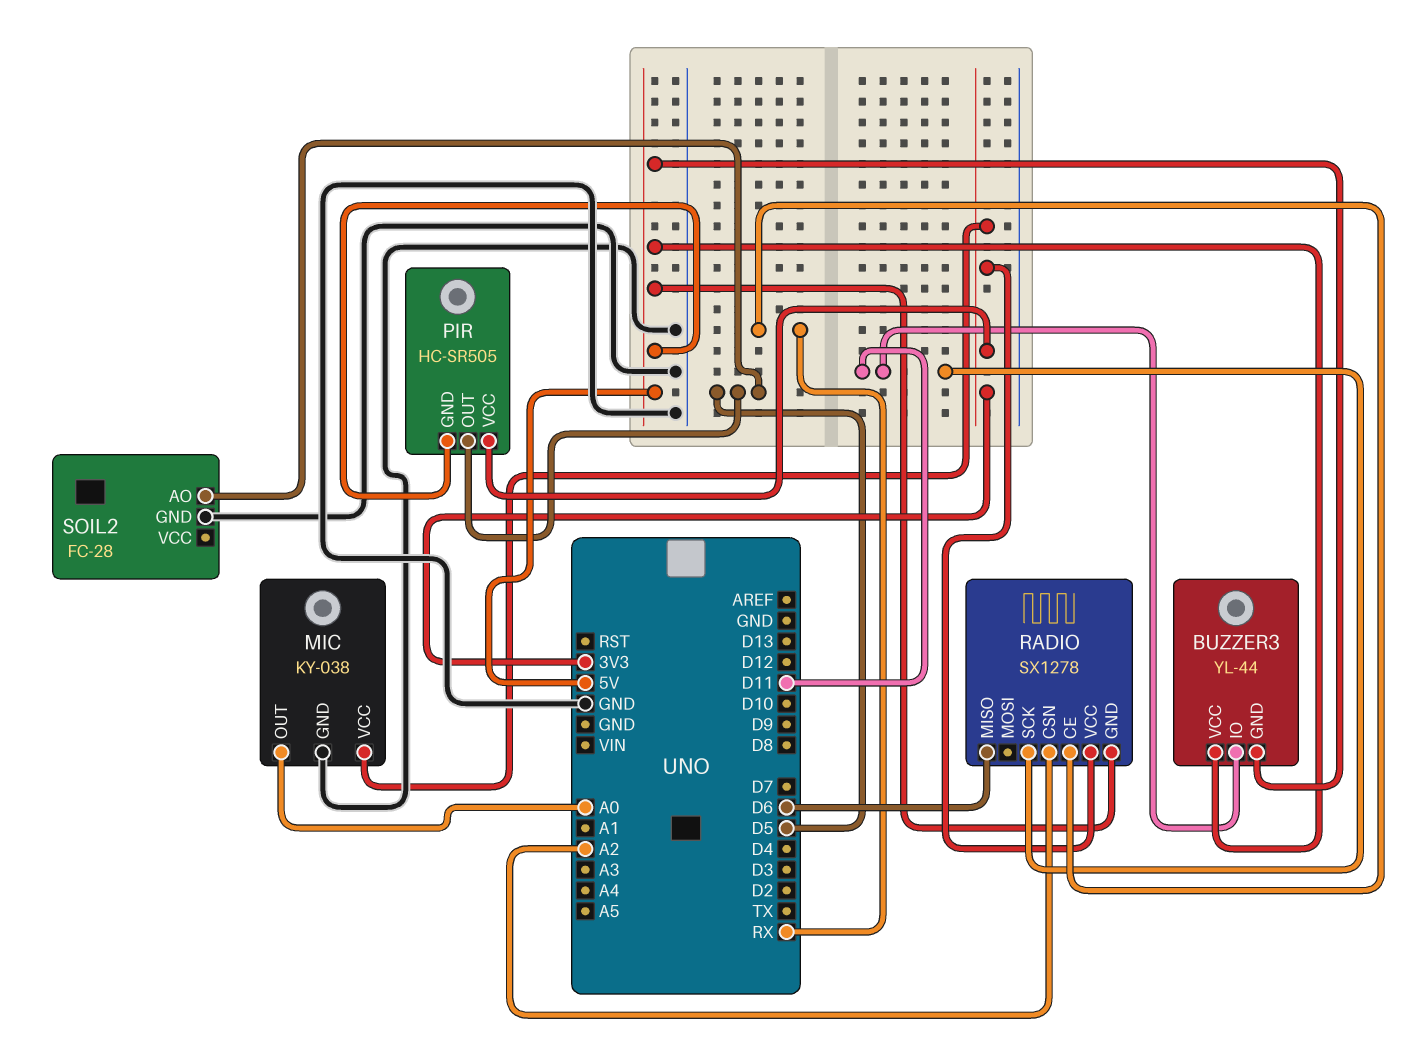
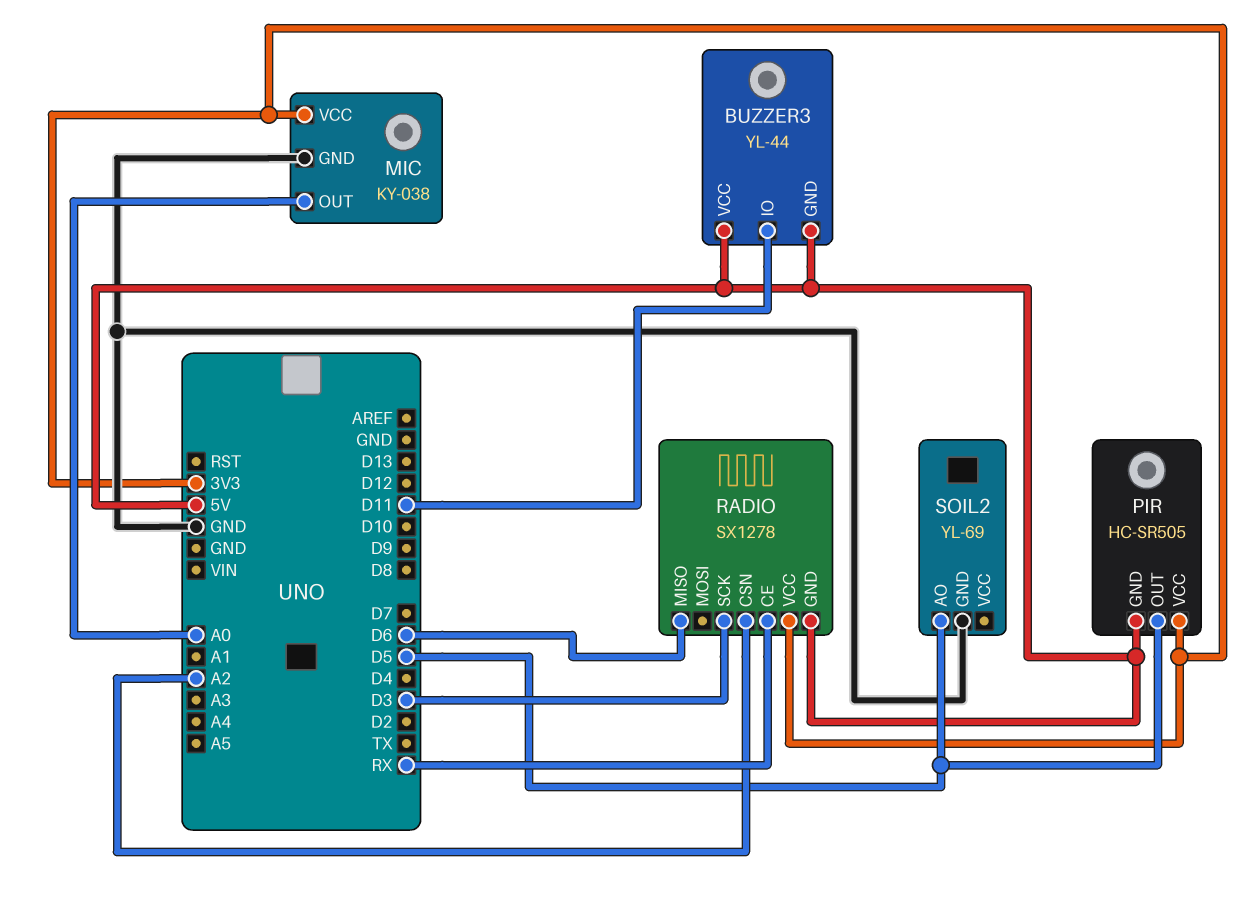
RADIO pin SCK: D11 -> D3
SOIL2: FC-28 -> YL-69

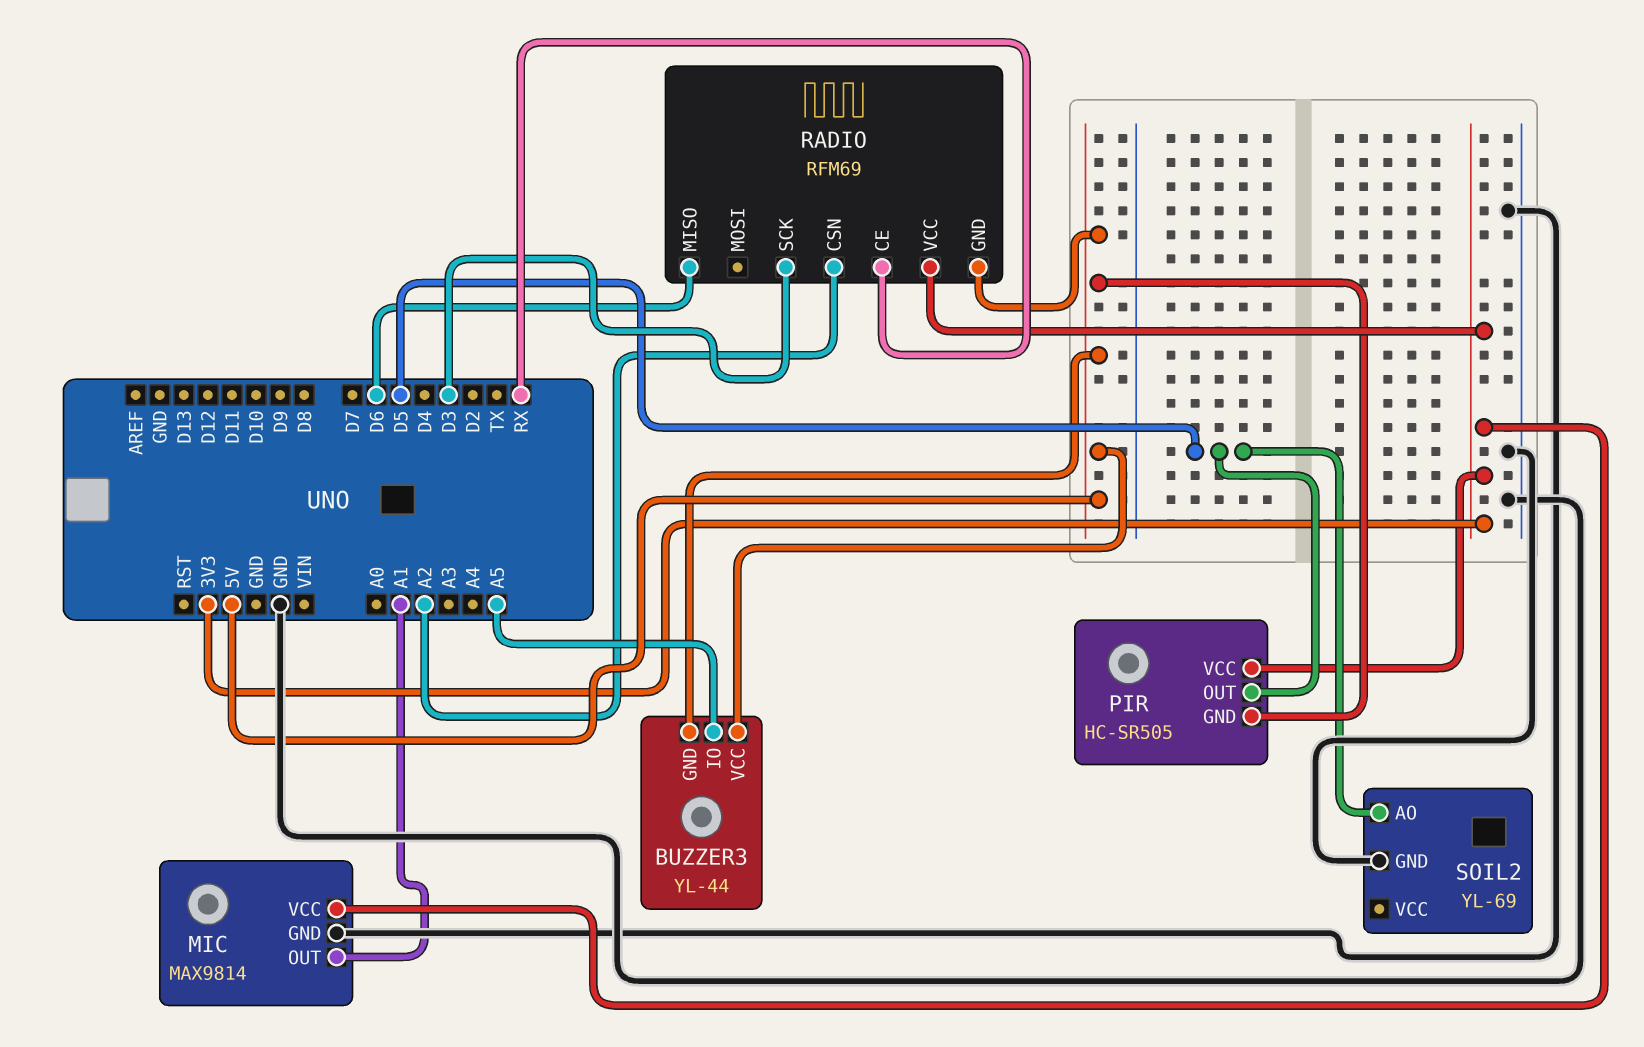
BUZZER3 pin IO: D11 -> A5
MIC: KY-038 -> MAX9814
MIC pin OUT: A0 -> A1
RADIO: SX1278 -> RFM69

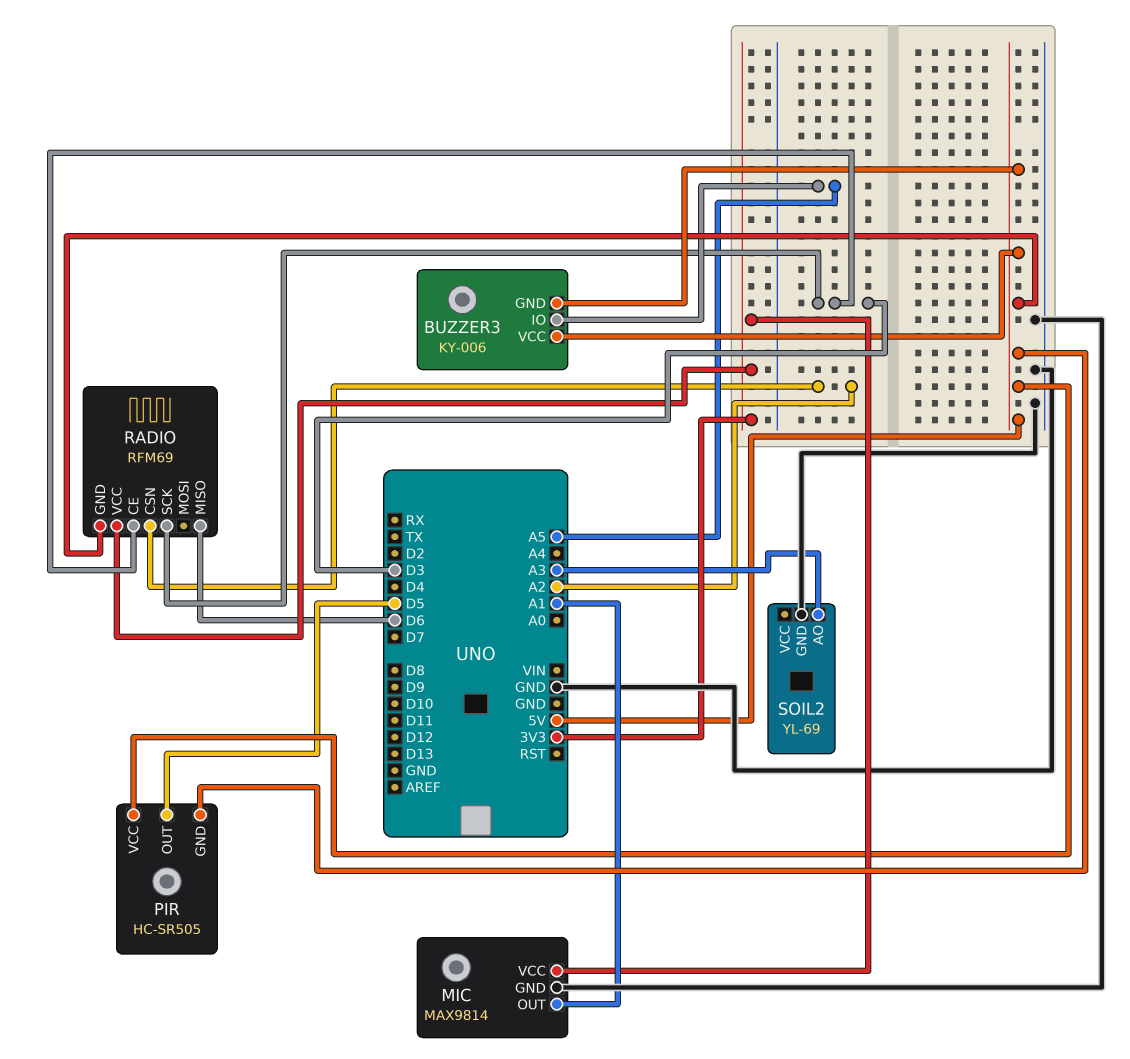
BUZZER3: YL-44 -> KY-006
PIR pin VCC: 3V3 -> 5V
RADIO pin CE: RX -> D3
SOIL2 pin AO: D5 -> A3

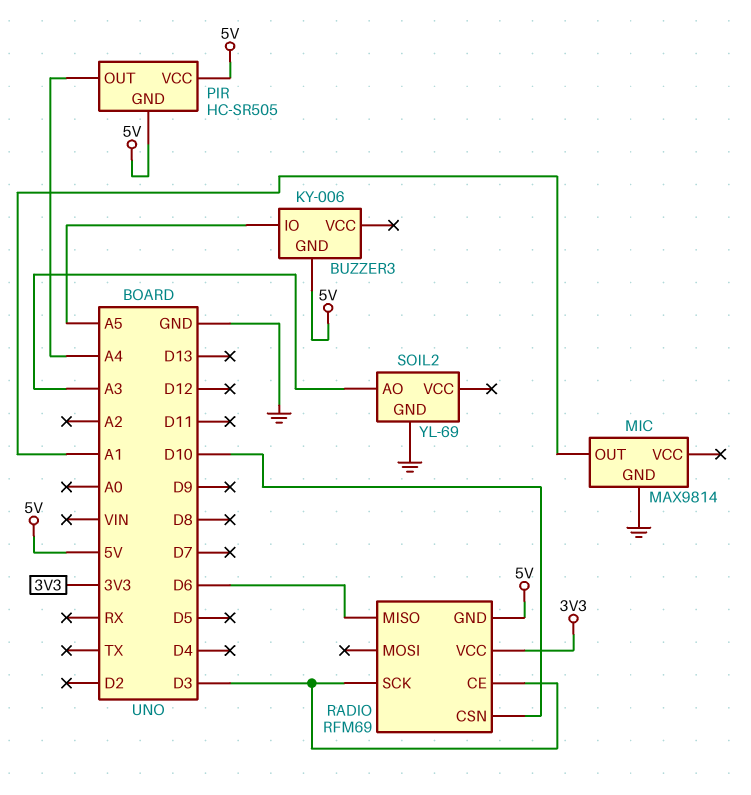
BUZZER3 pin VCC: 5V -> none
MIC pin VCC: 3V3 -> none
PIR pin OUT: D5 -> A4
RADIO pin CSN: A2 -> D10

